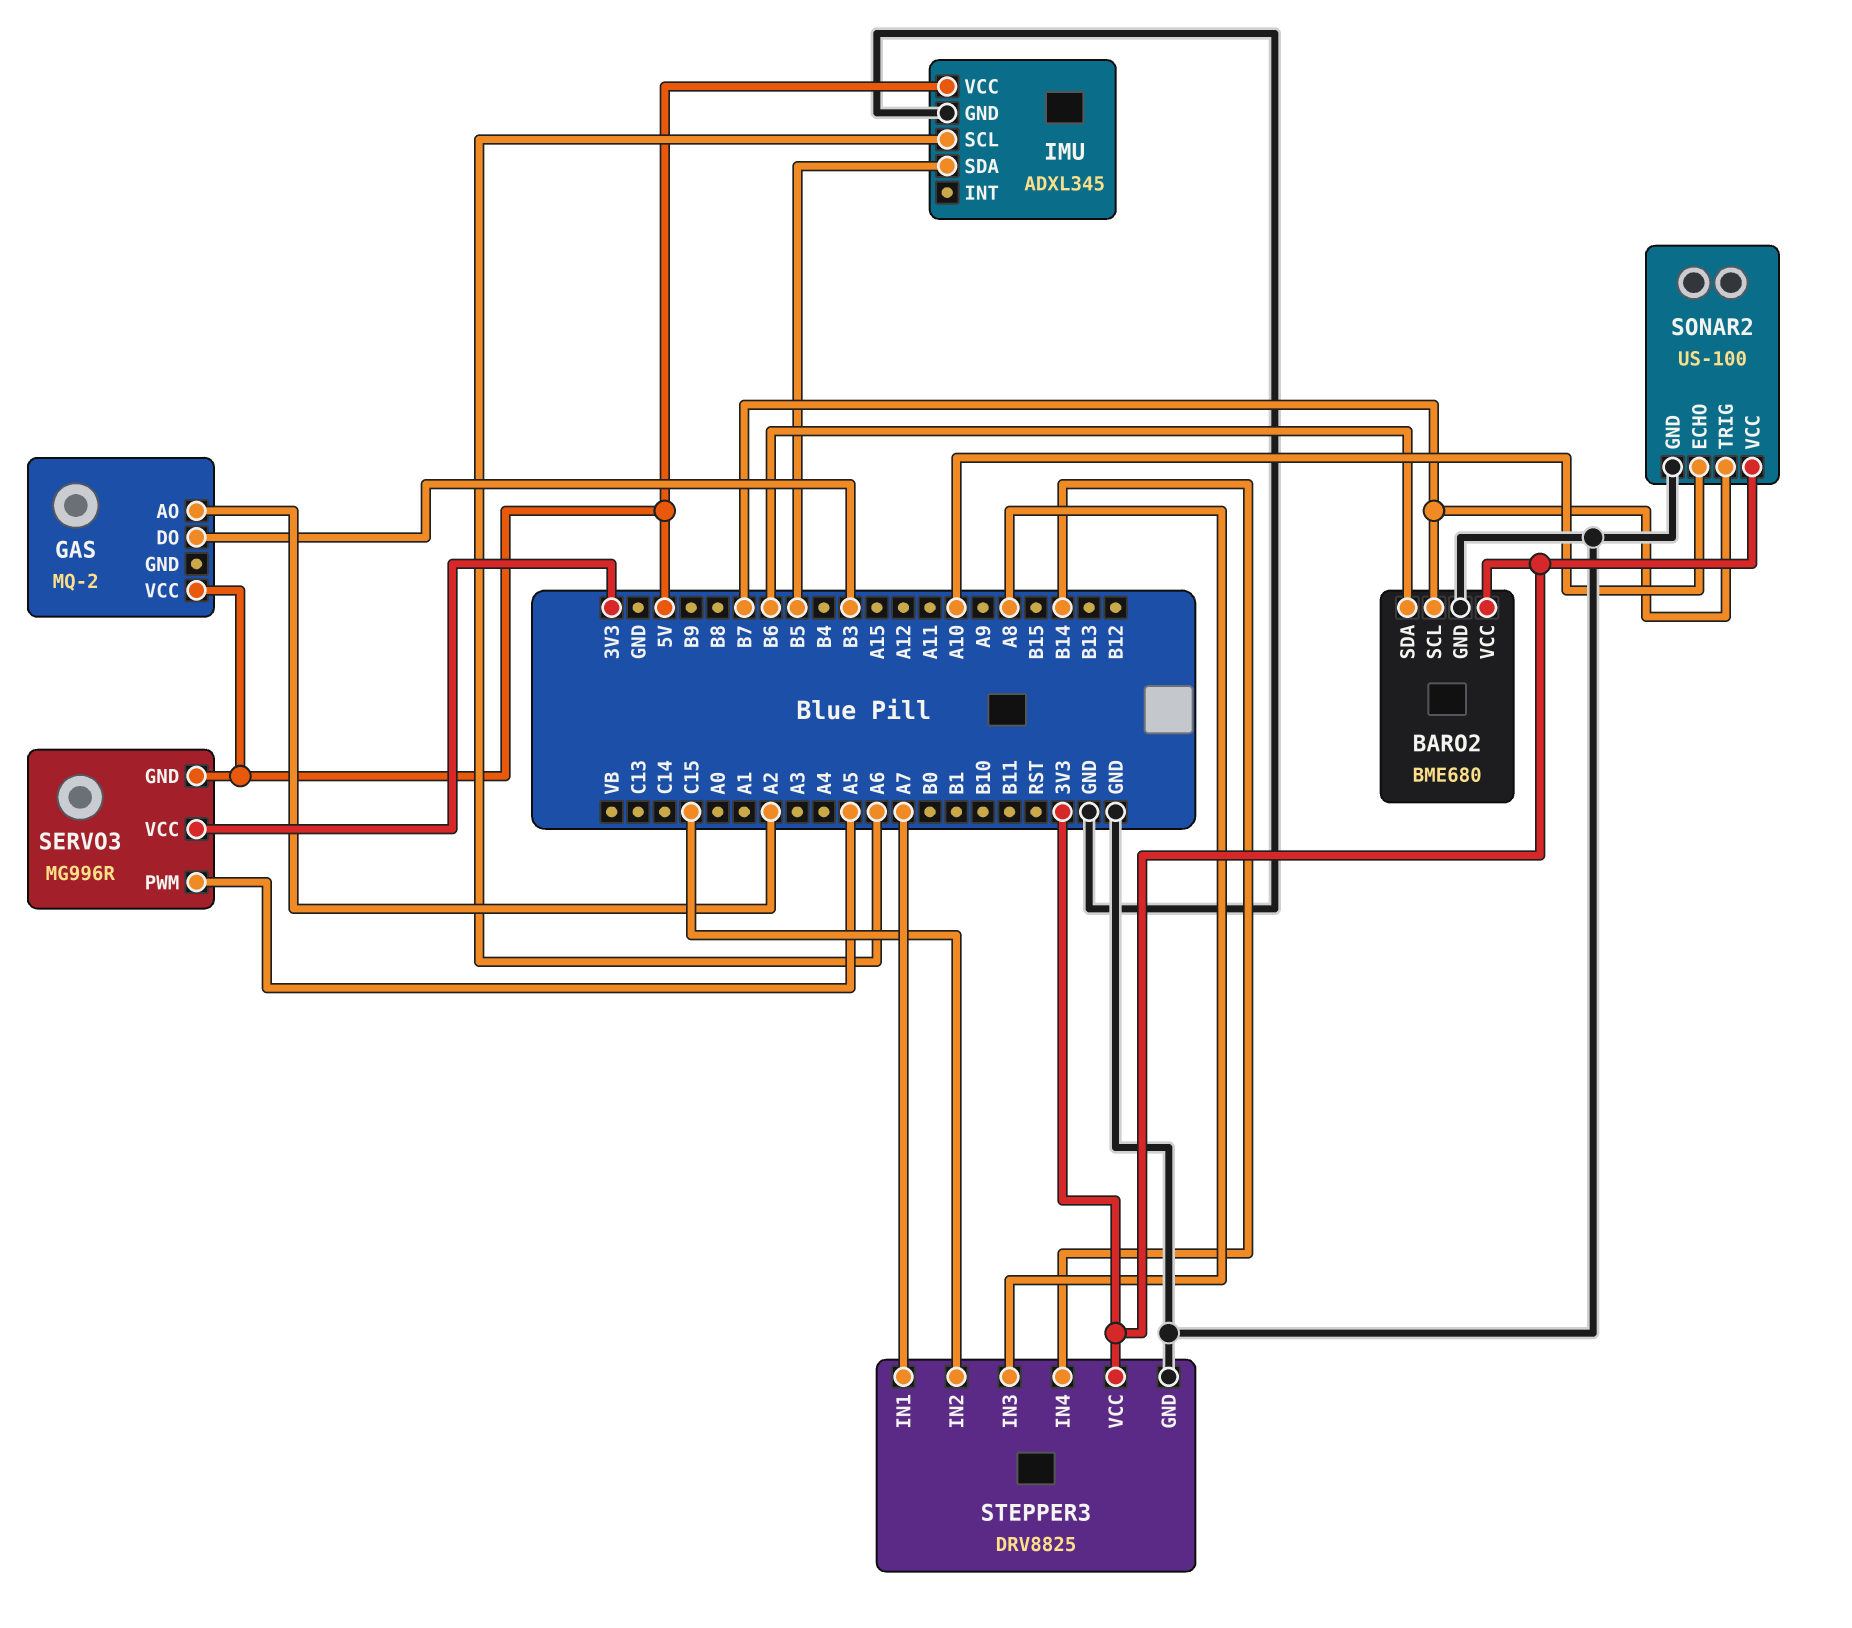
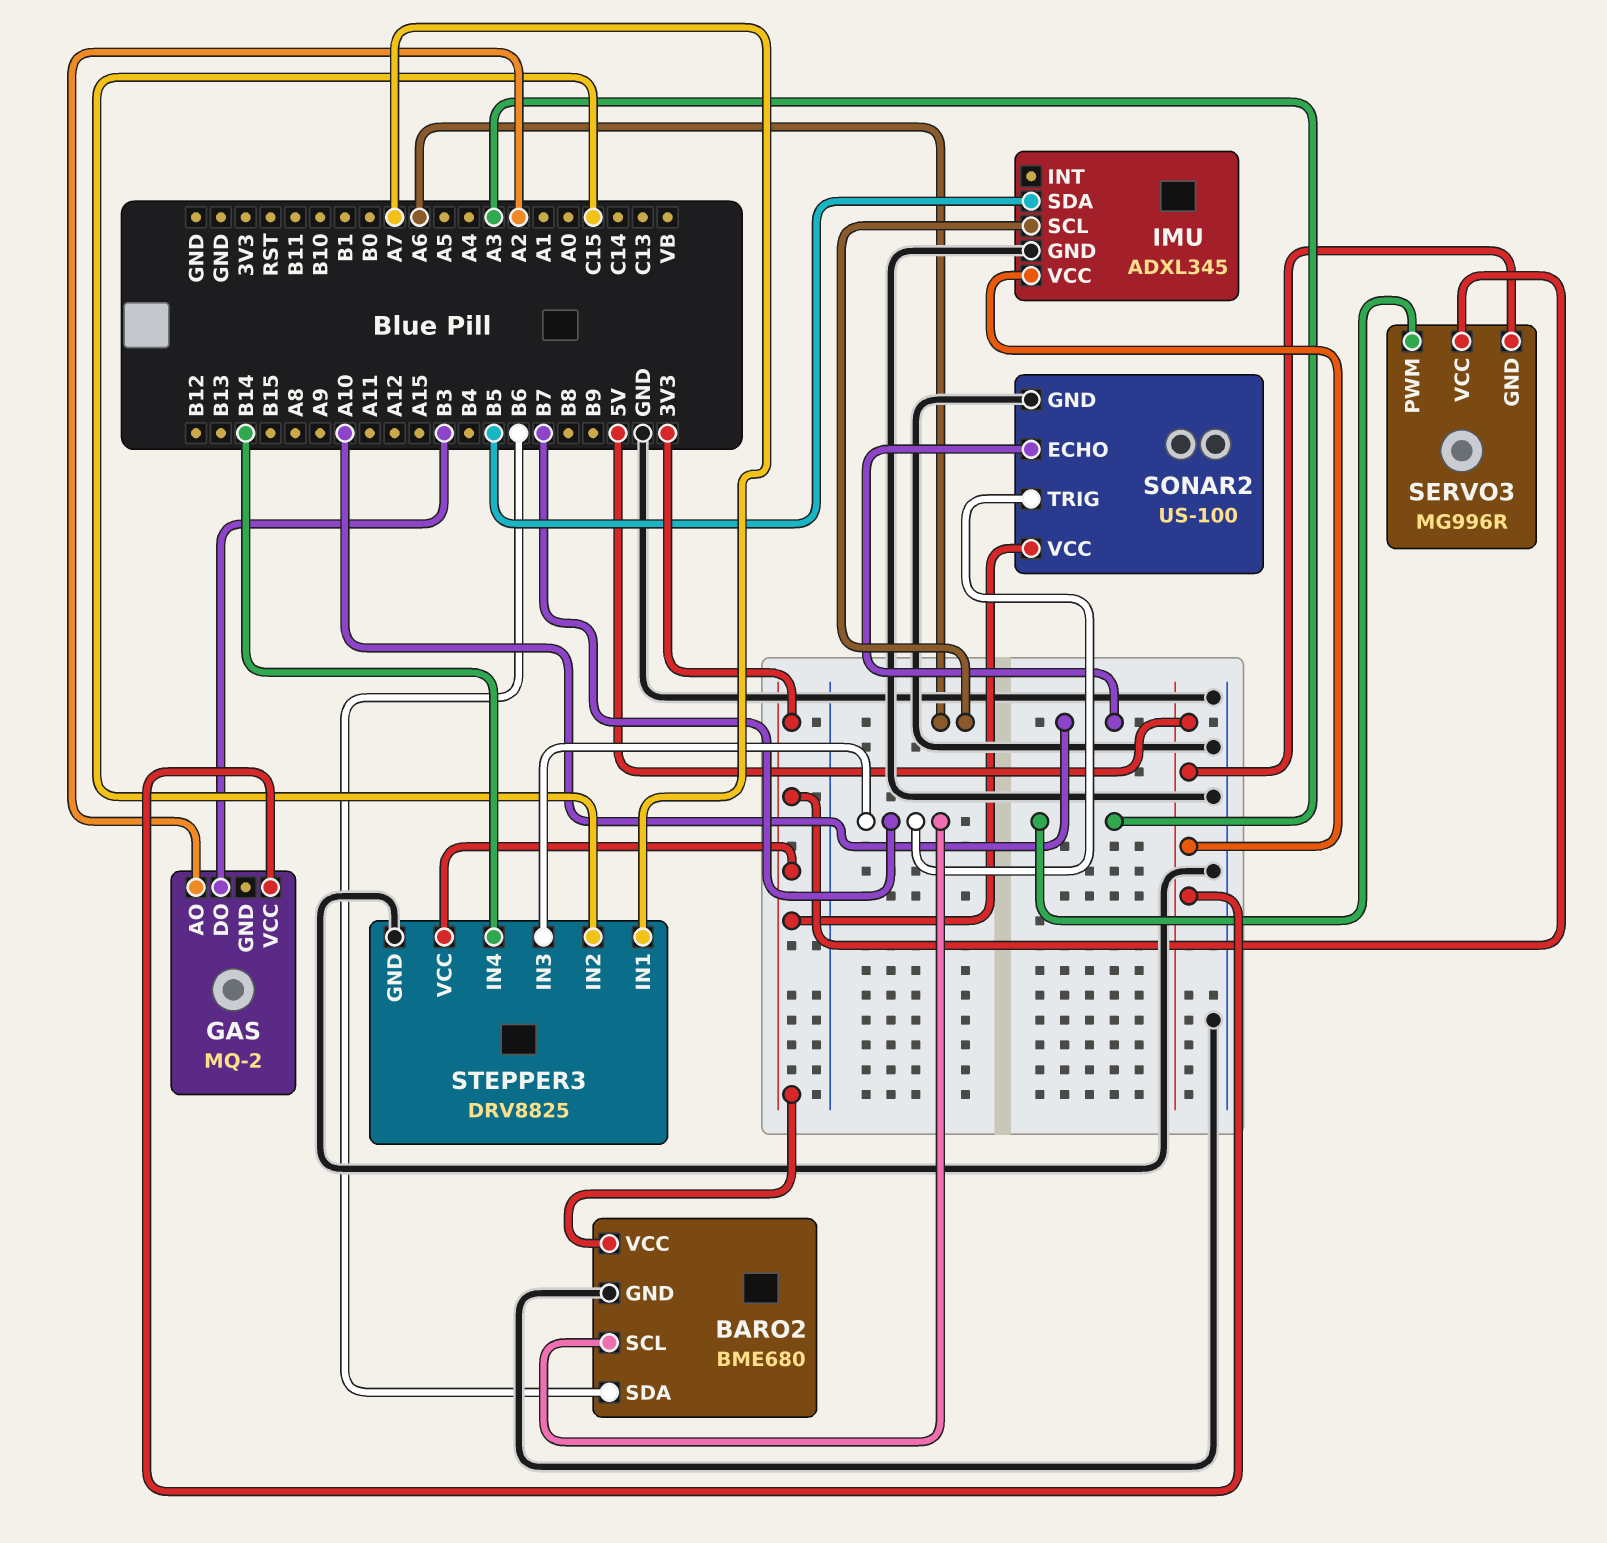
SERVO3 pin PWM: A5 -> A3
STEPPER3 pin IN3: A8 -> B7

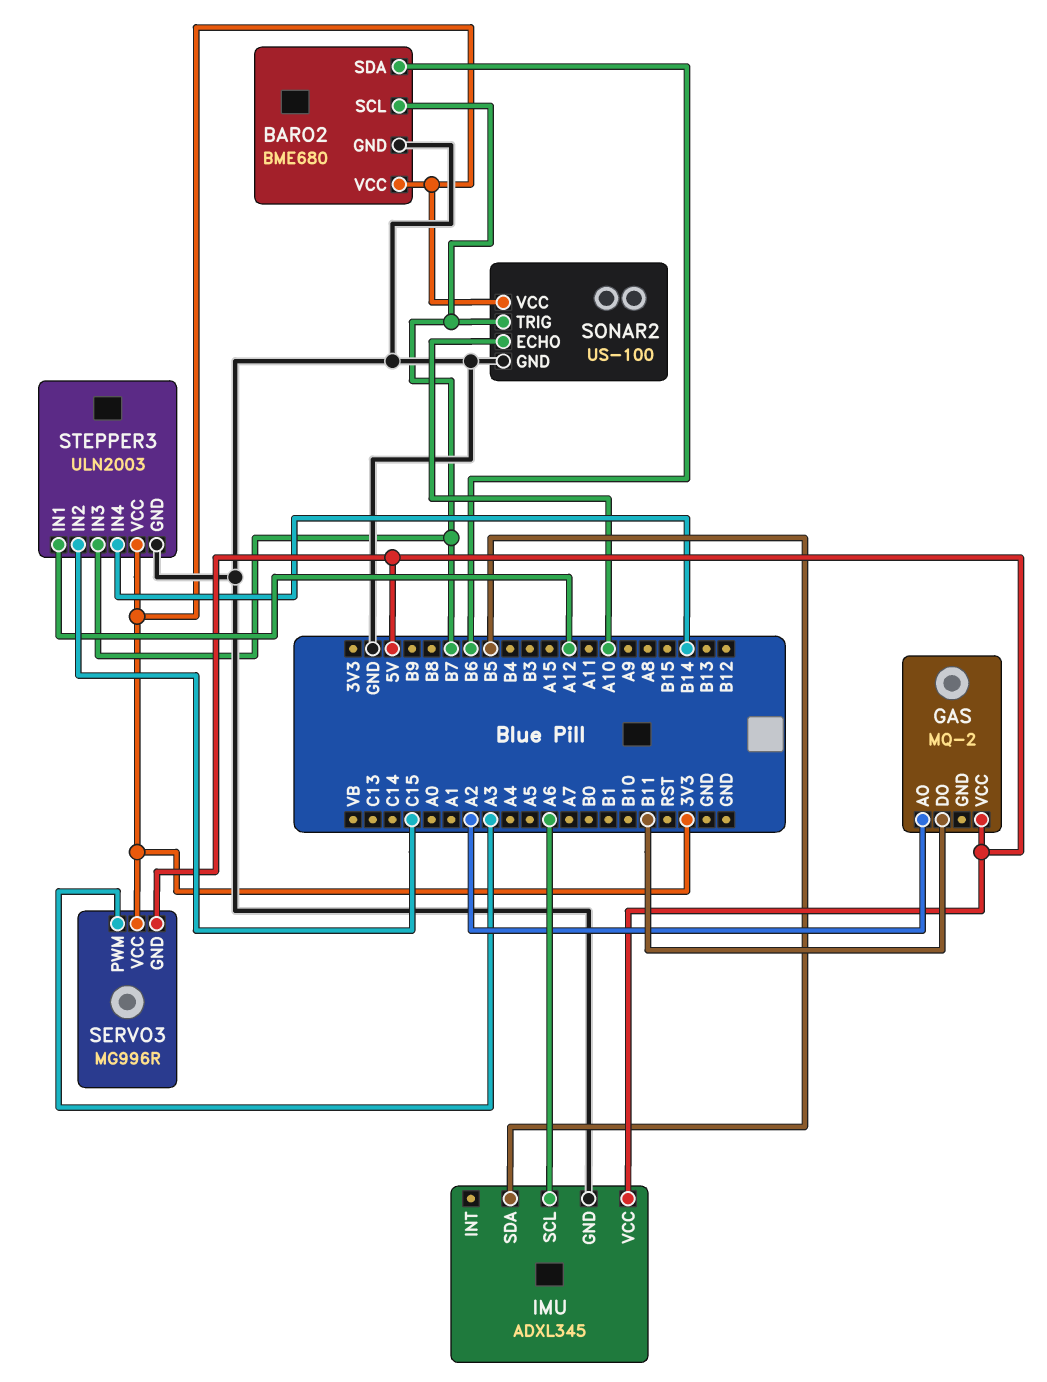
GAS pin DO: B3 -> B11
STEPPER3: DRV8825 -> ULN2003
STEPPER3 pin IN1: A7 -> A12

